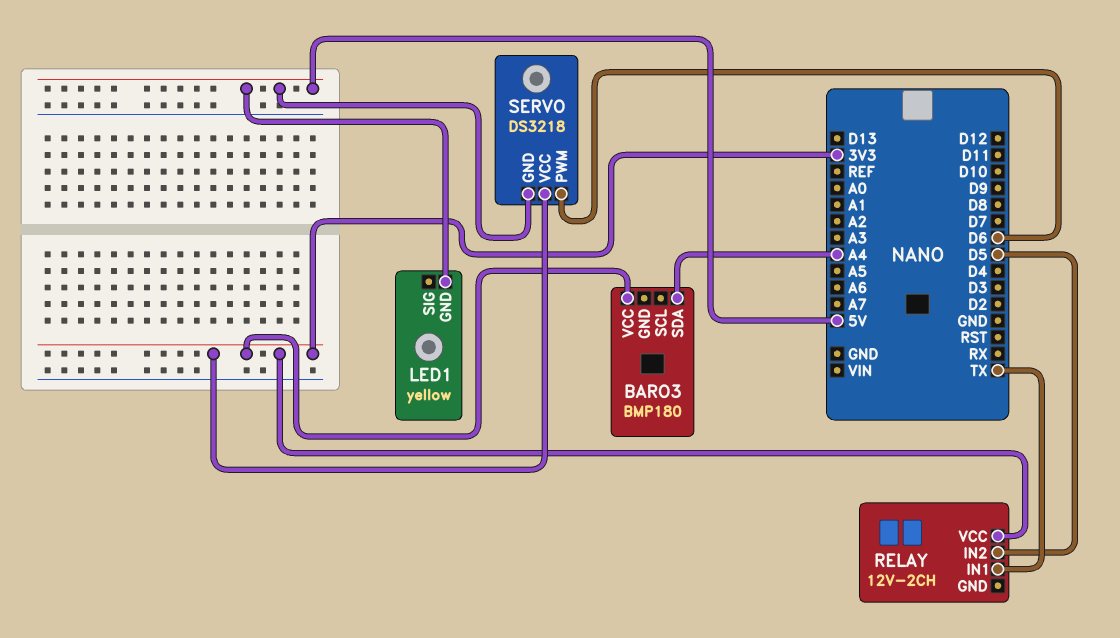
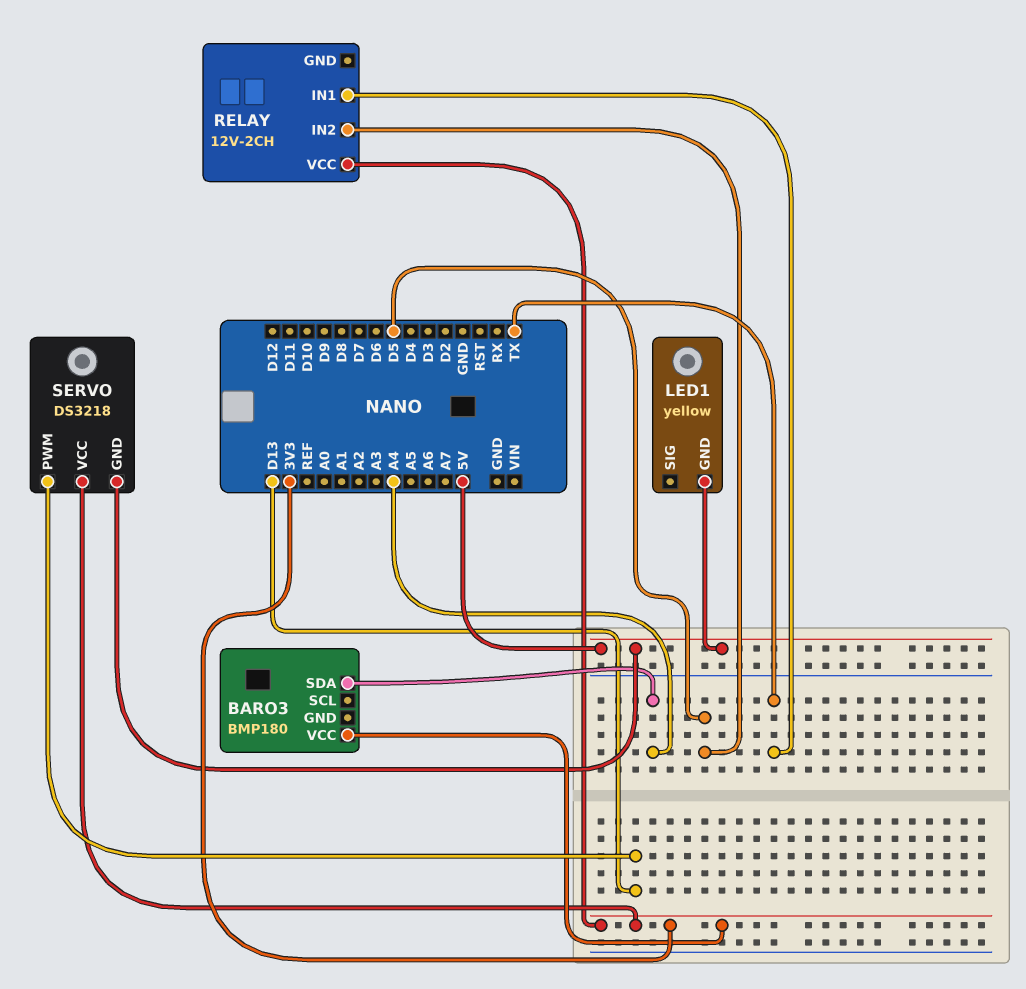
SERVO pin PWM: D6 -> D13

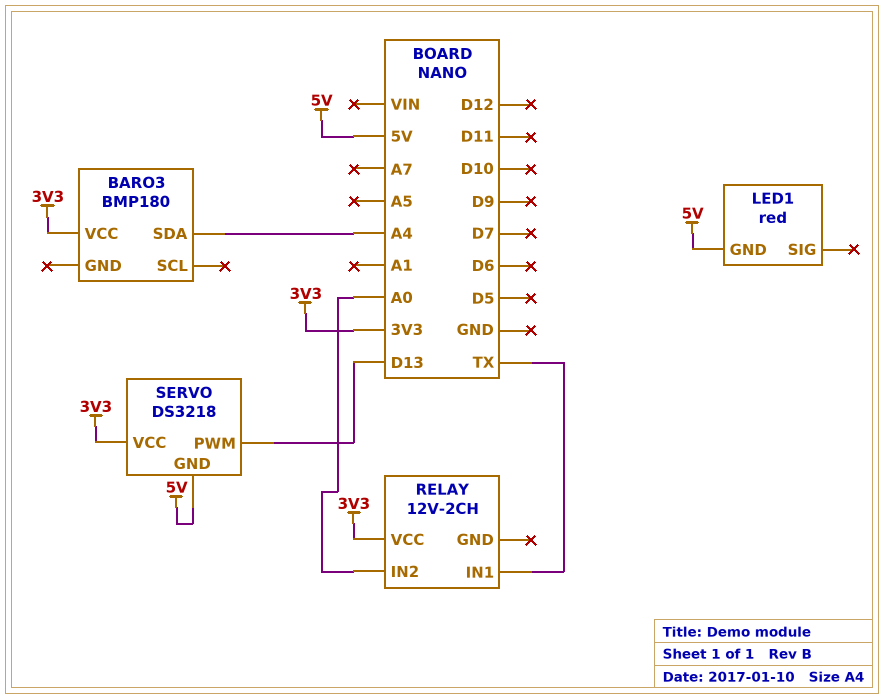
LED1: yellow -> red
RELAY pin IN2: D5 -> A0

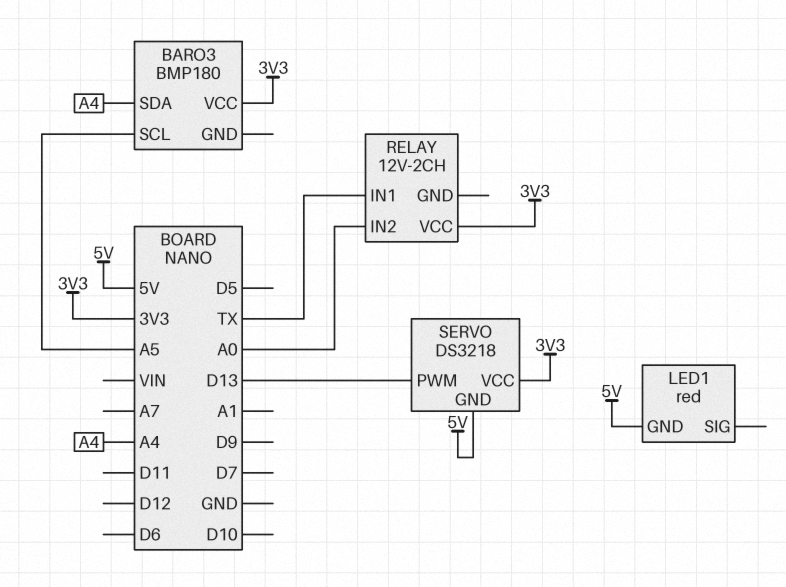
BARO3 pin SCL: none -> A5

